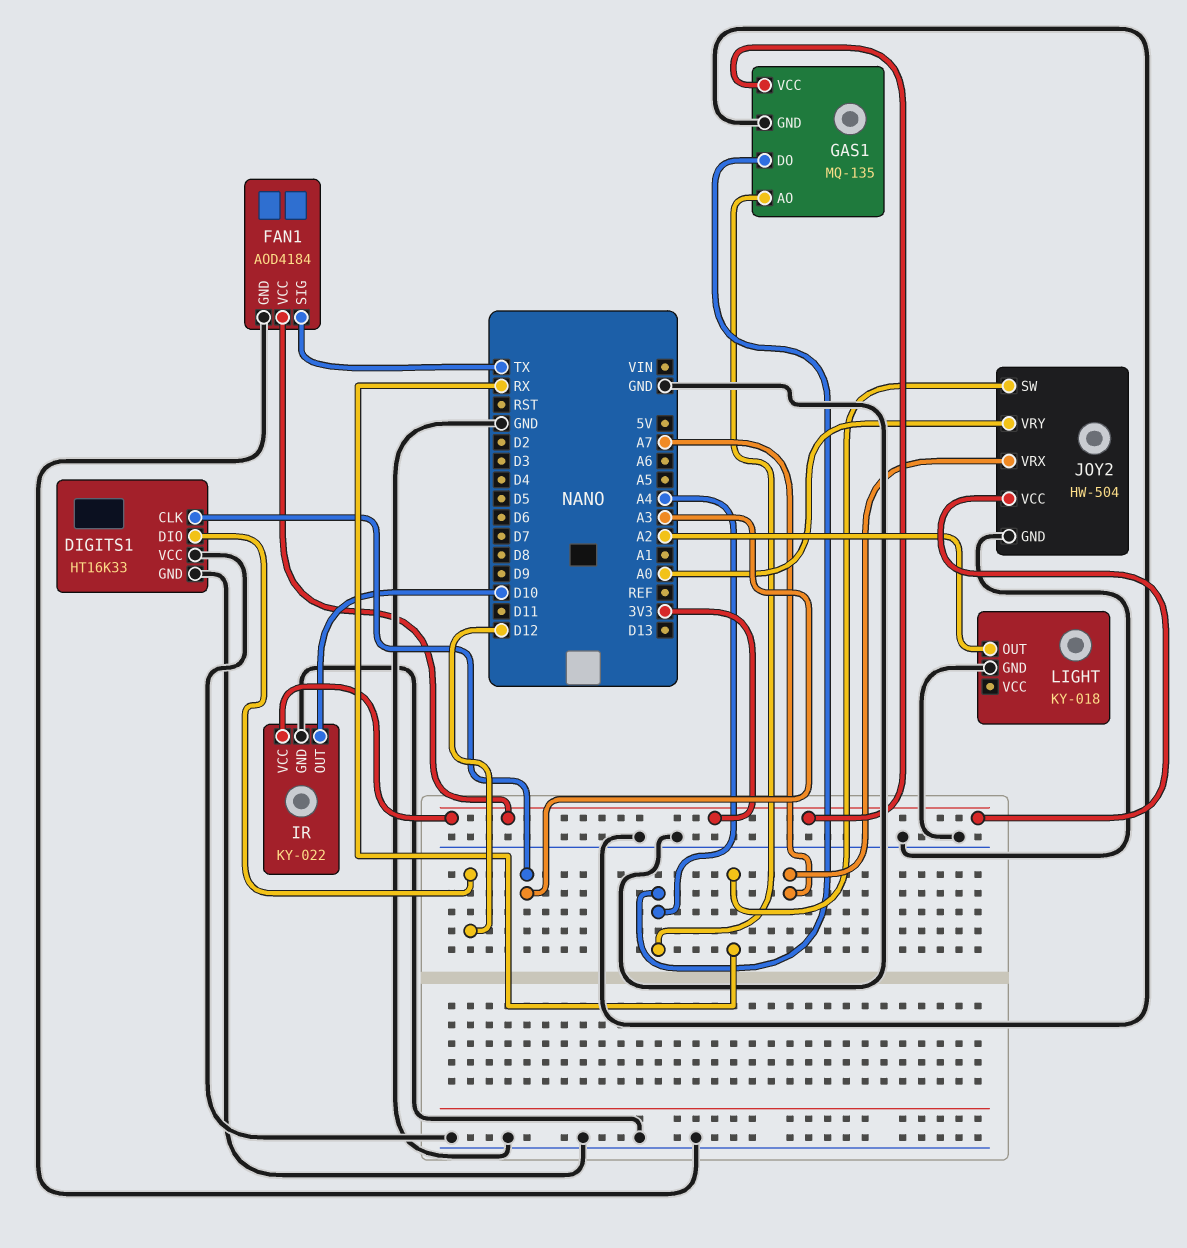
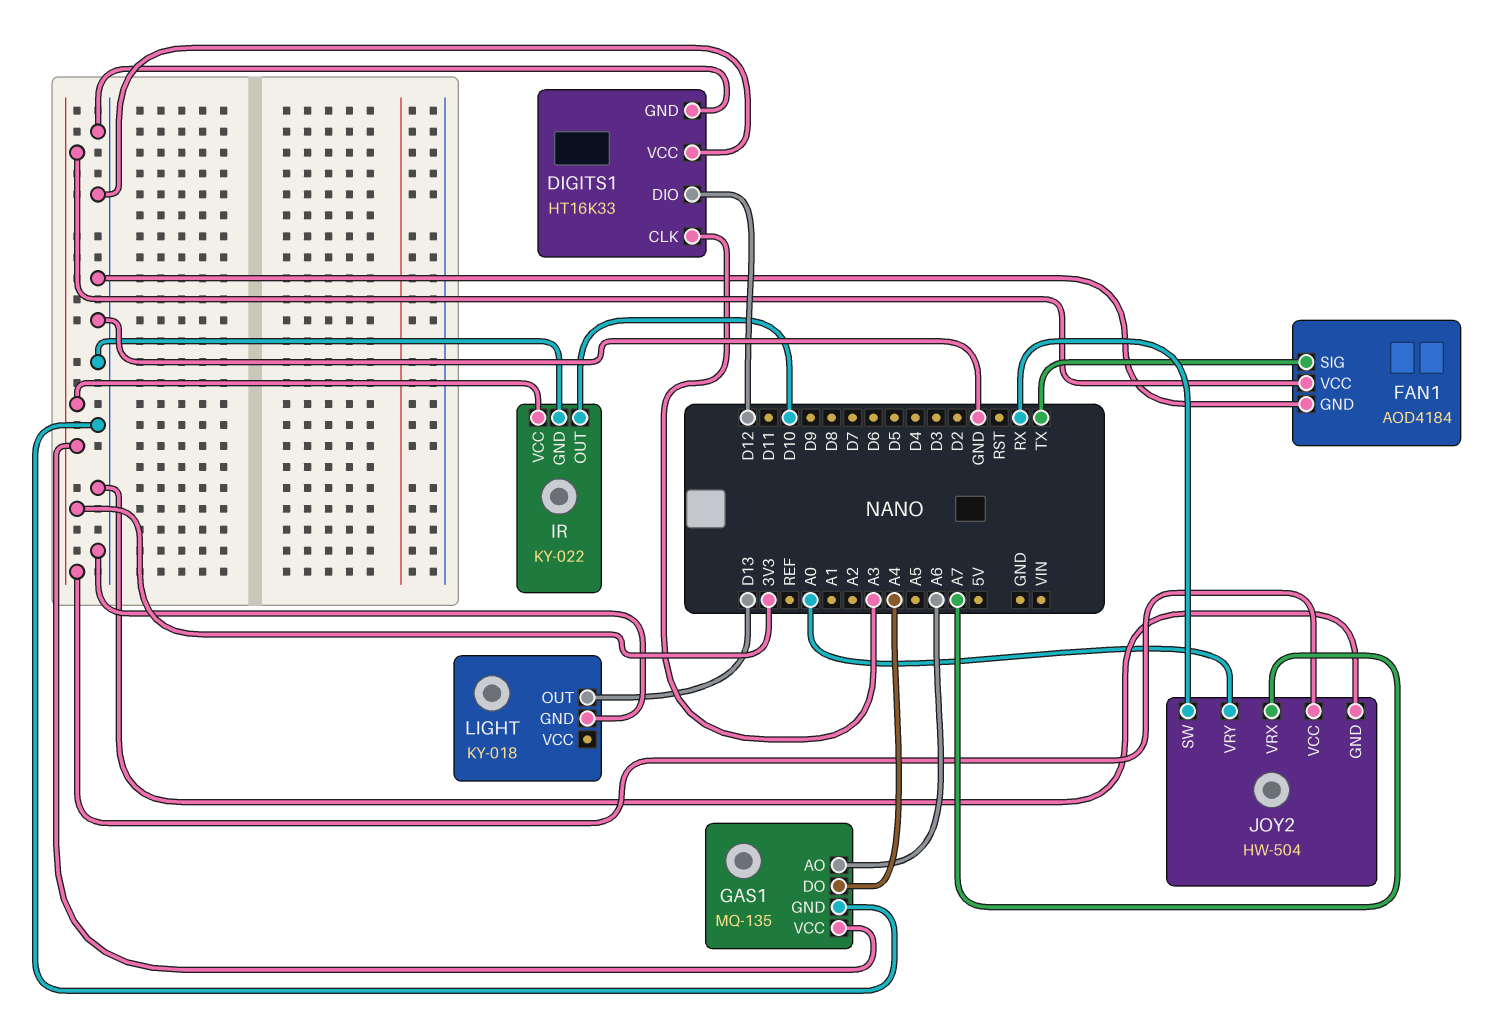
GAS1 pin AO: A4 -> A6
LIGHT pin OUT: A2 -> D13

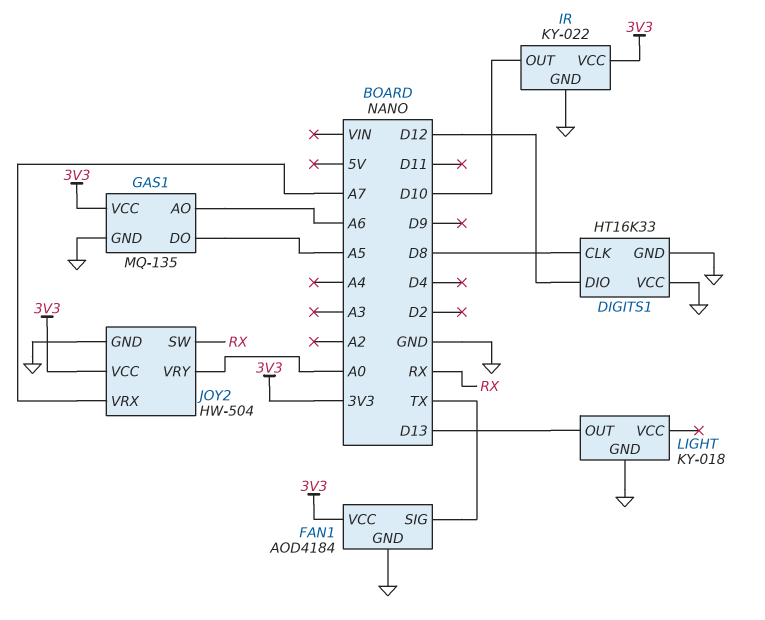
DIGITS1 pin CLK: A3 -> D8
GAS1 pin DO: A4 -> A5

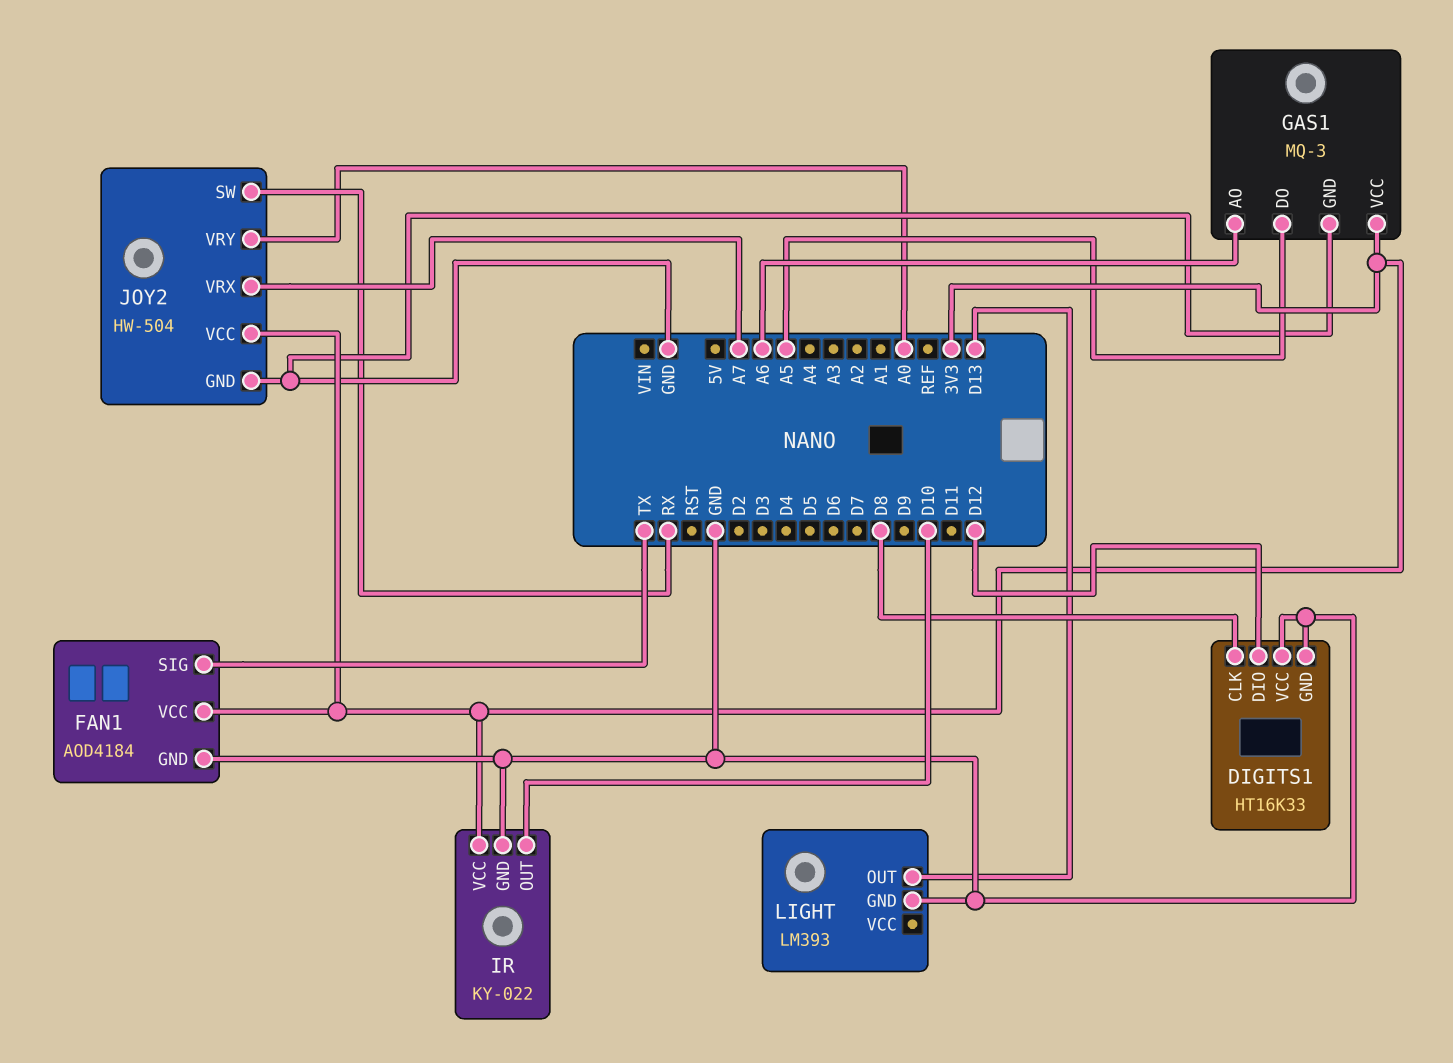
GAS1: MQ-135 -> MQ-3
LIGHT: KY-018 -> LM393

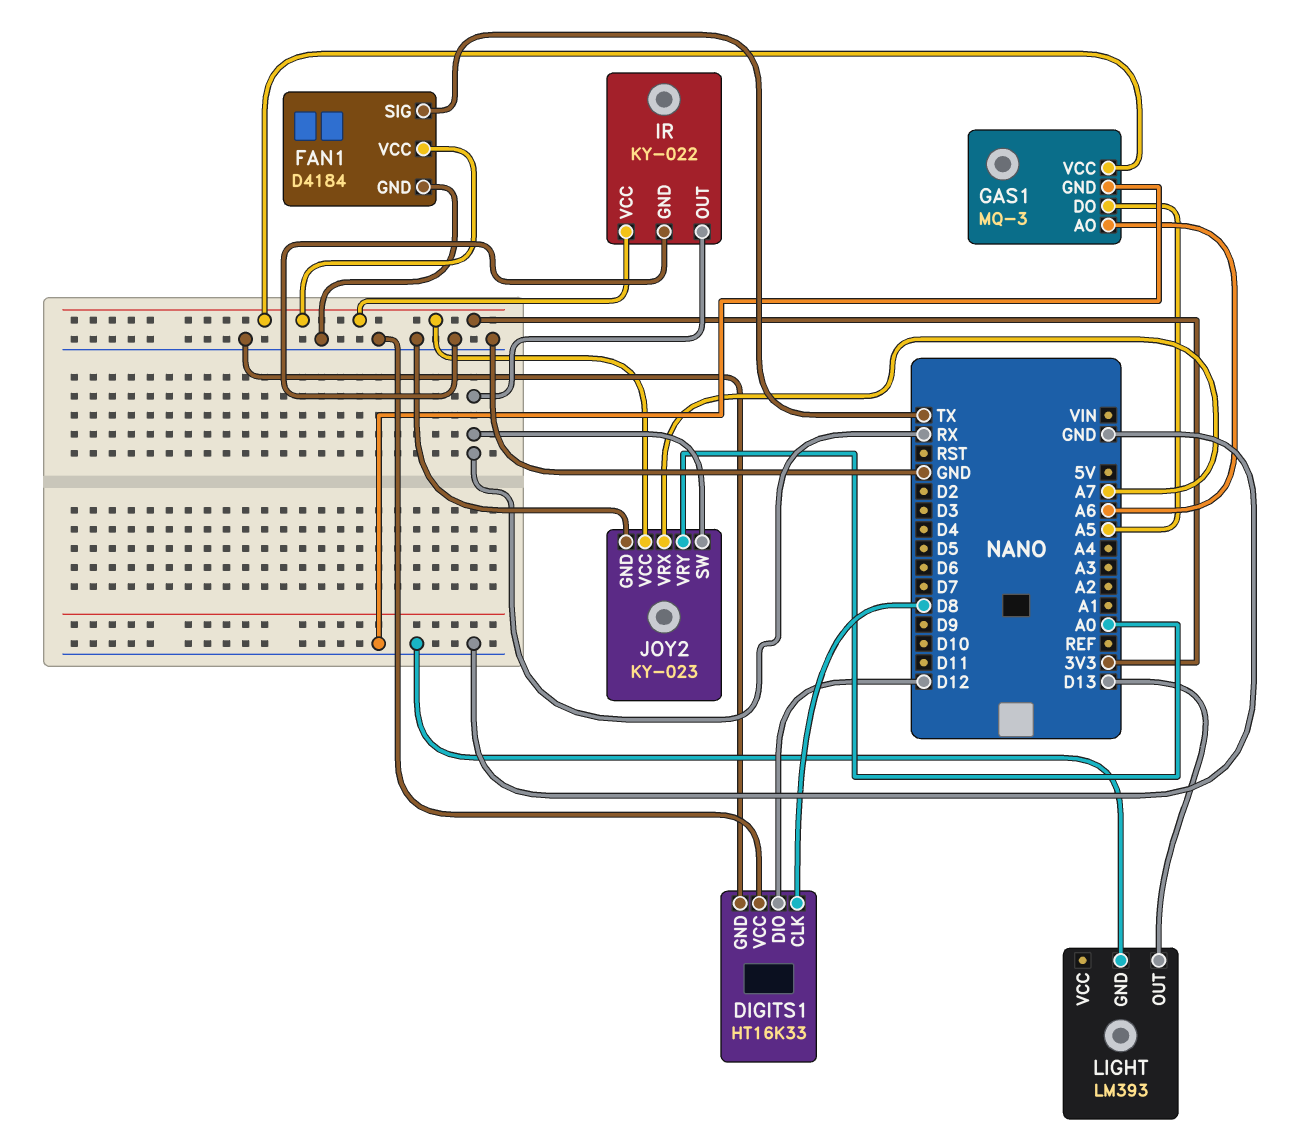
FAN1: AOD4184 -> D4184
IR pin OUT: D10 -> RX
JOY2: HW-504 -> KY-023

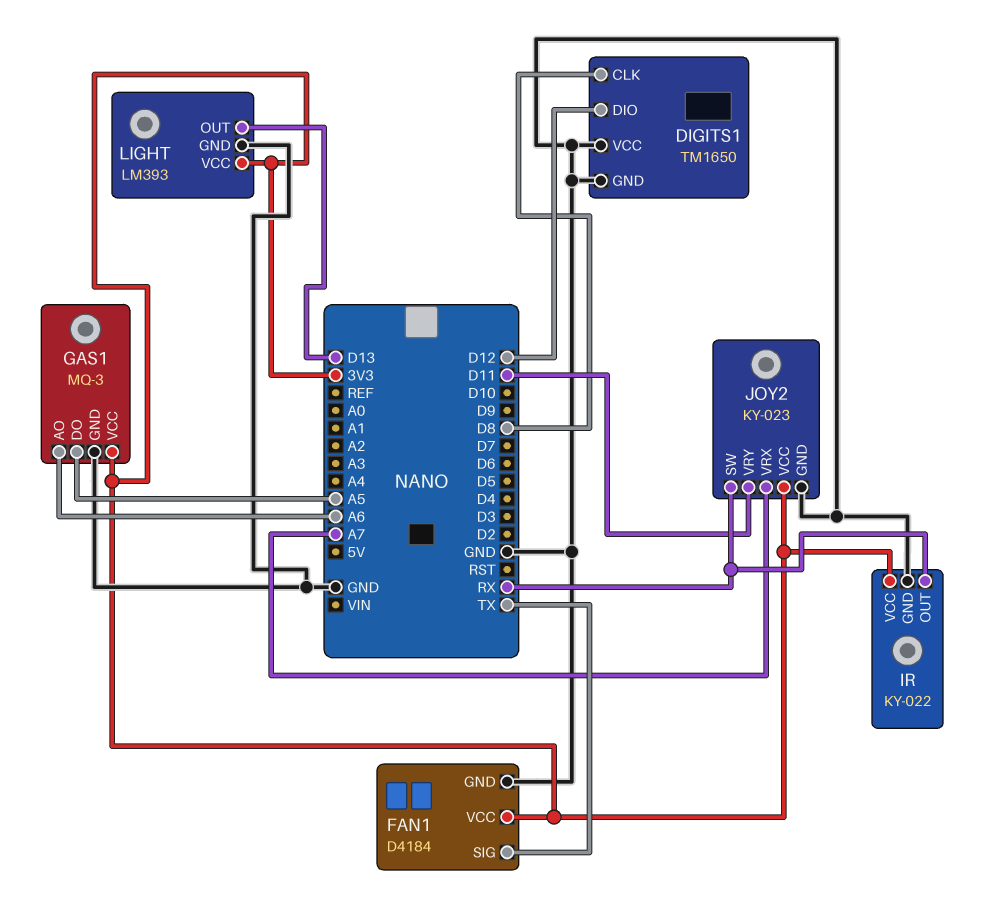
DIGITS1: HT16K33 -> TM1650
JOY2 pin VRY: A0 -> D11
LIGHT pin VCC: none -> 3V3

